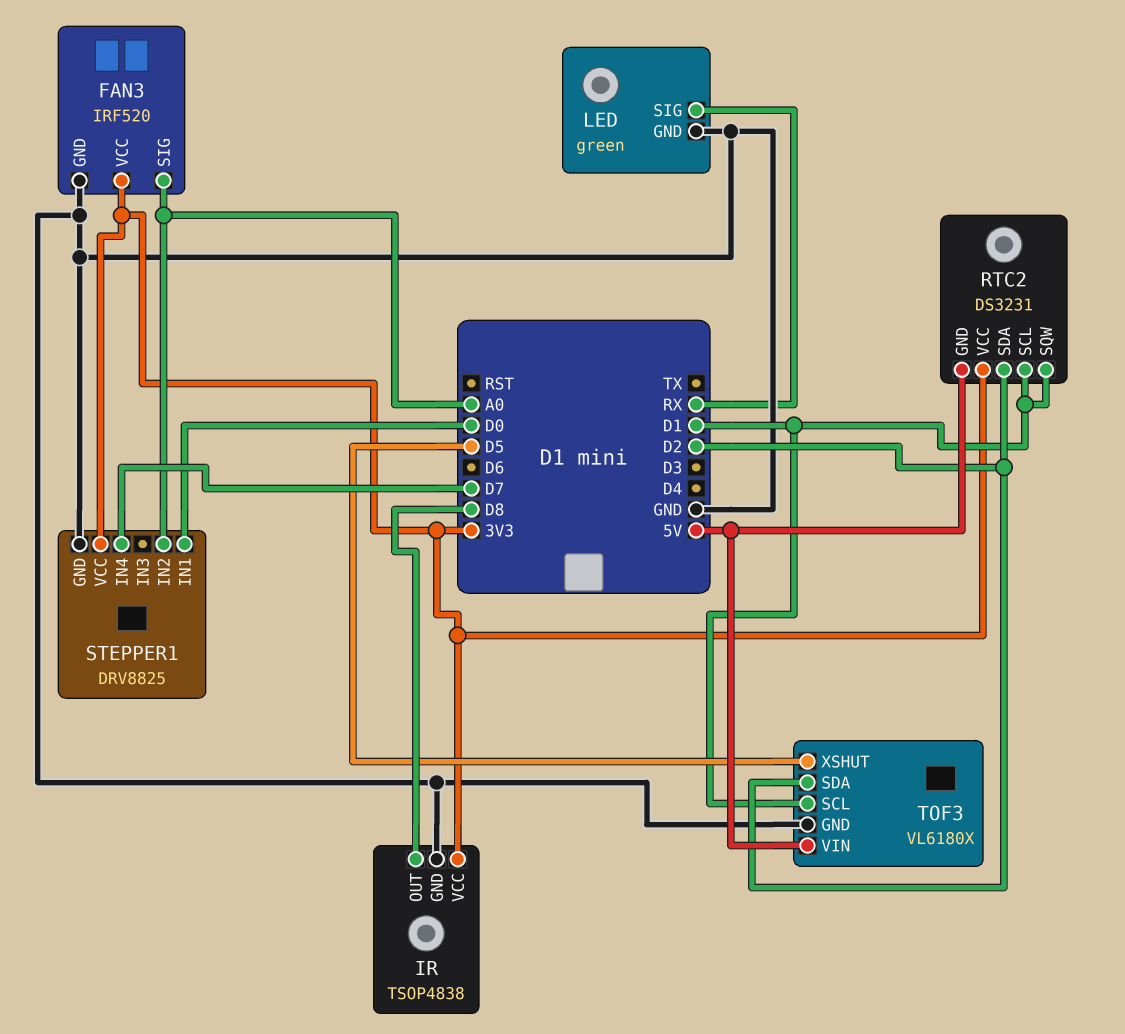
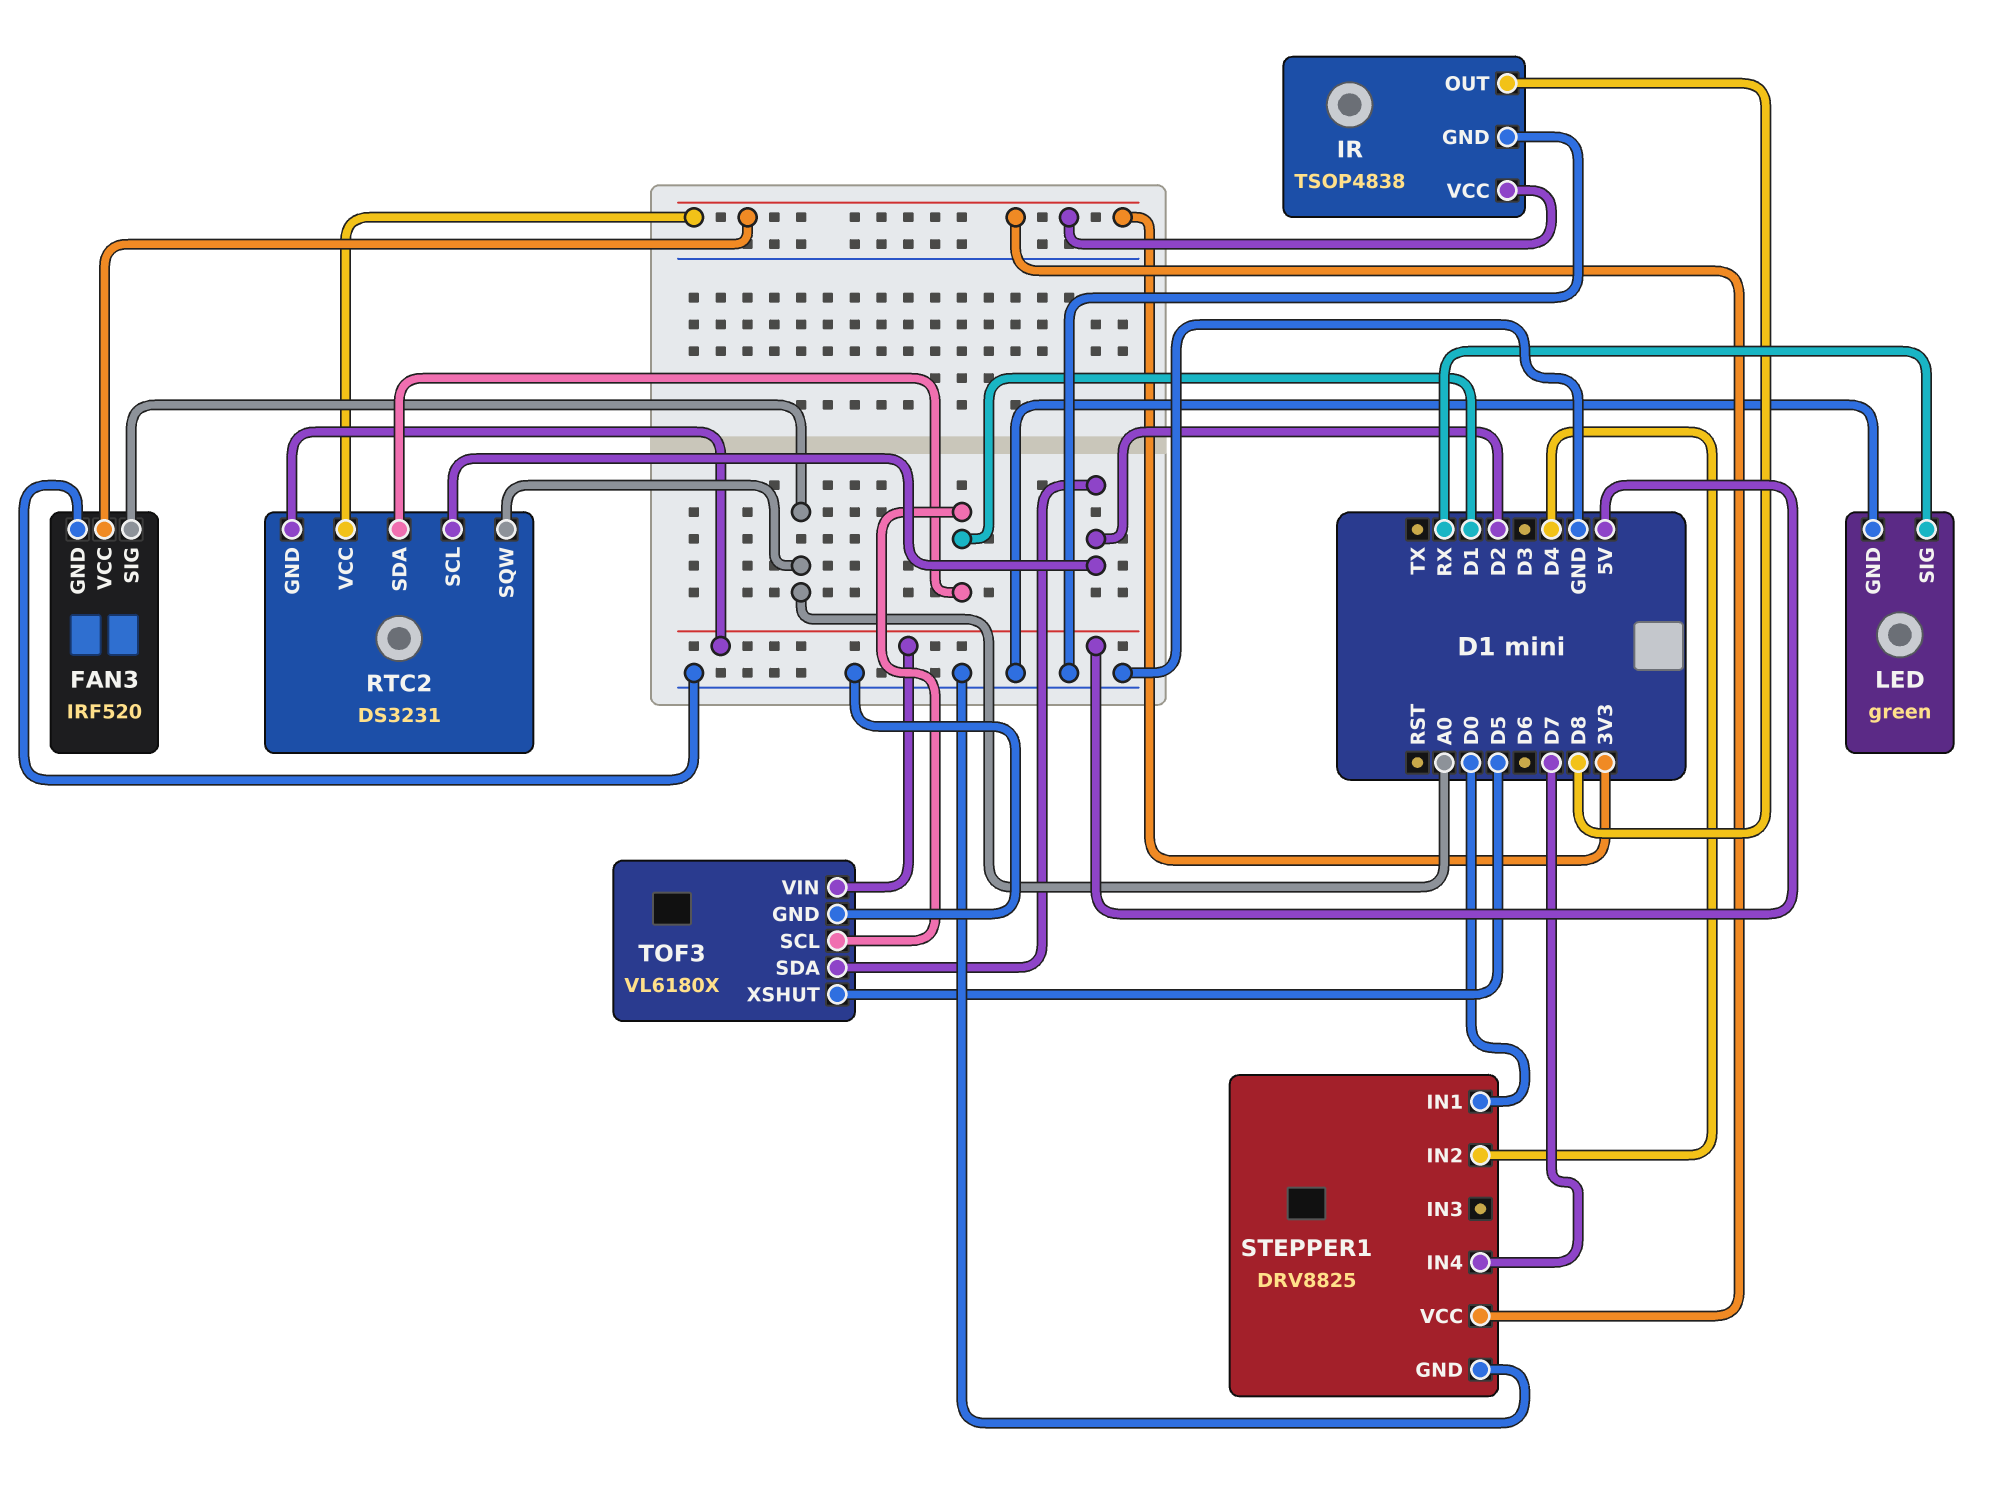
RTC2 pin SCL: D1 -> D2
RTC2 pin SDA: D2 -> D1
RTC2 pin SQW: D1 -> A0
STEPPER1 pin IN2: A0 -> D4

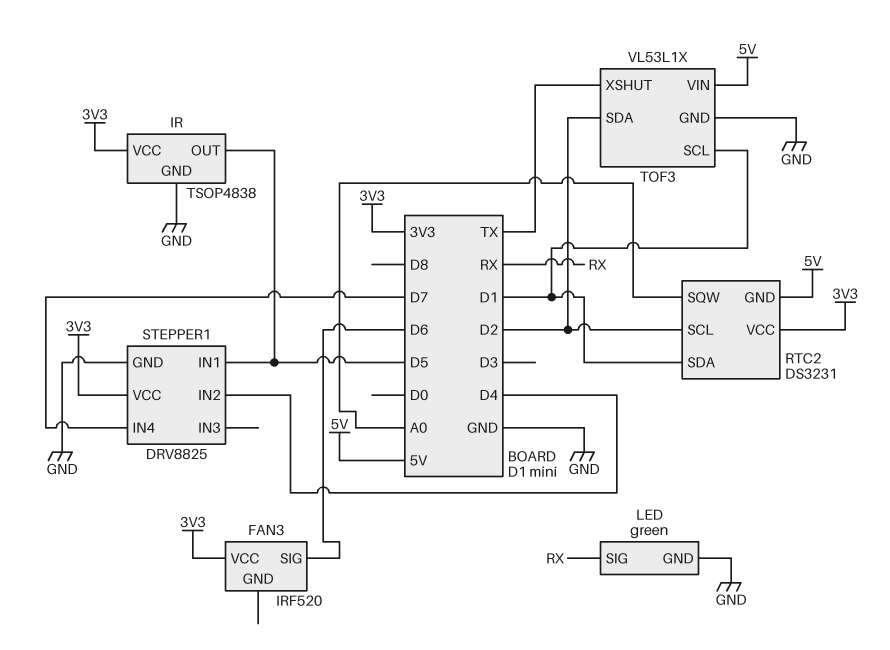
FAN3 pin GND: GND -> none
FAN3 pin SIG: A0 -> D6
IR pin OUT: D8 -> D5
STEPPER1 pin IN1: D0 -> D5
TOF3: VL6180X -> VL53L1X
TOF3 pin XSHUT: D5 -> TX

